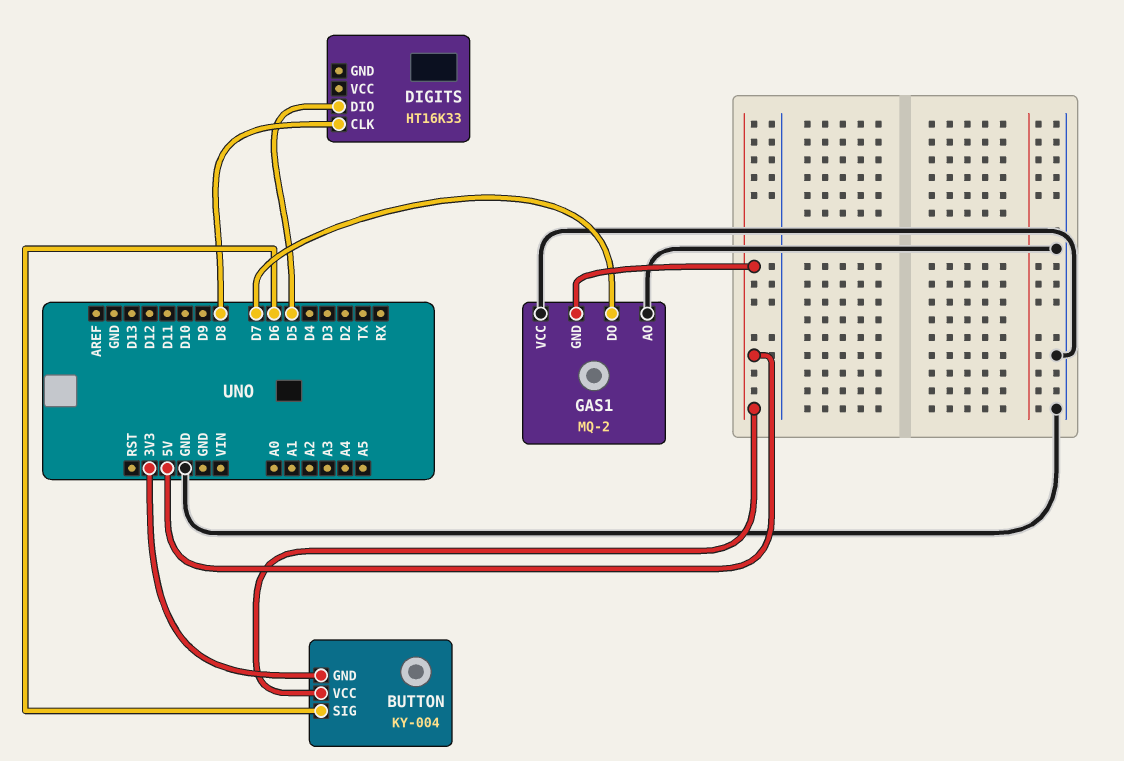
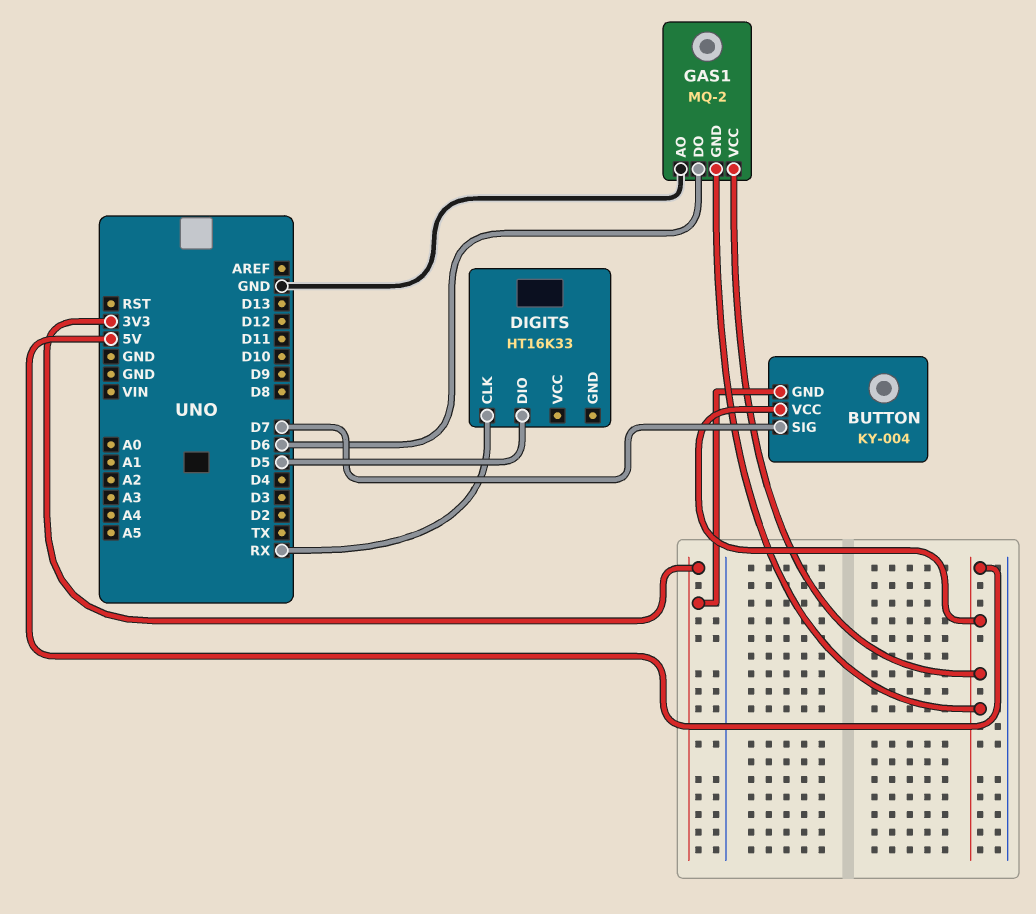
BUTTON pin SIG: D6 -> D7
DIGITS pin CLK: D8 -> RX
GAS1 pin DO: D7 -> D6
GAS1 pin VCC: GND -> 5V

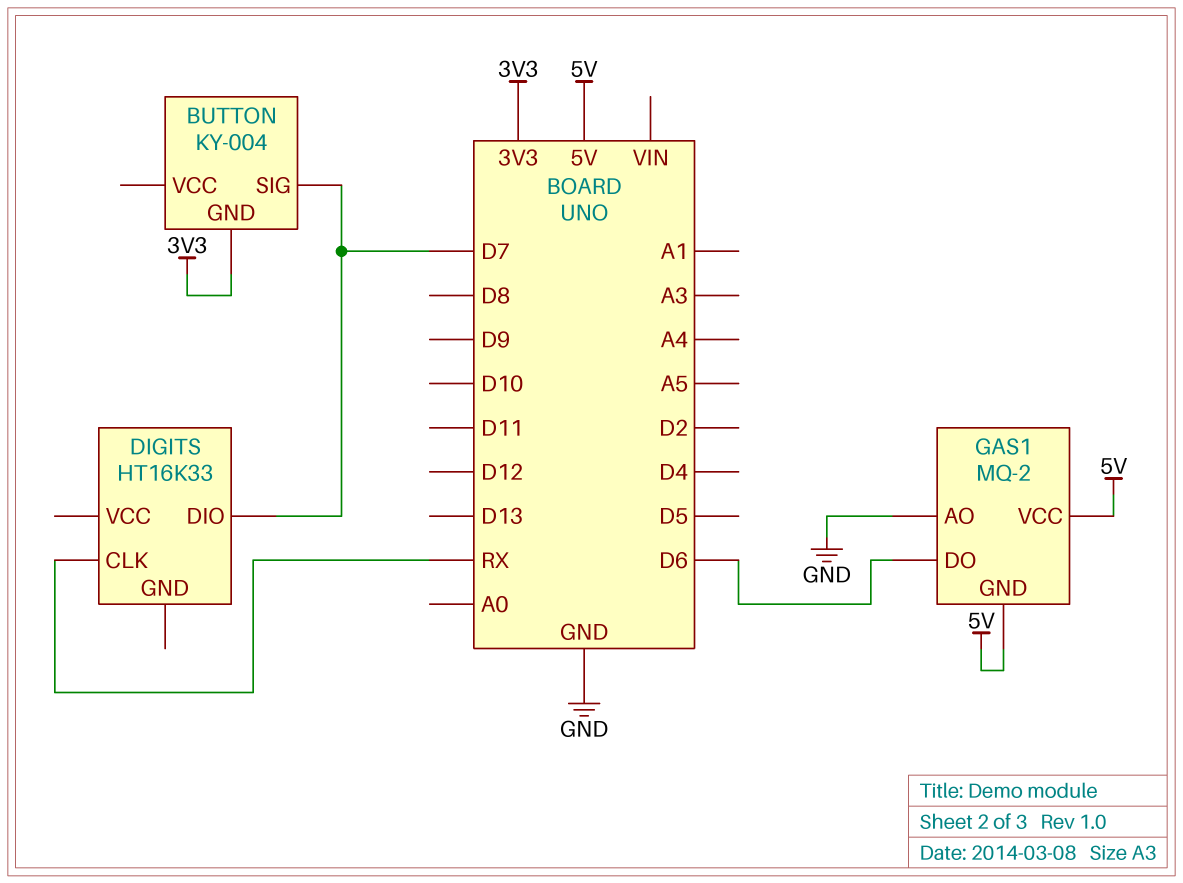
BUTTON pin VCC: 5V -> none
DIGITS pin DIO: D5 -> D7

